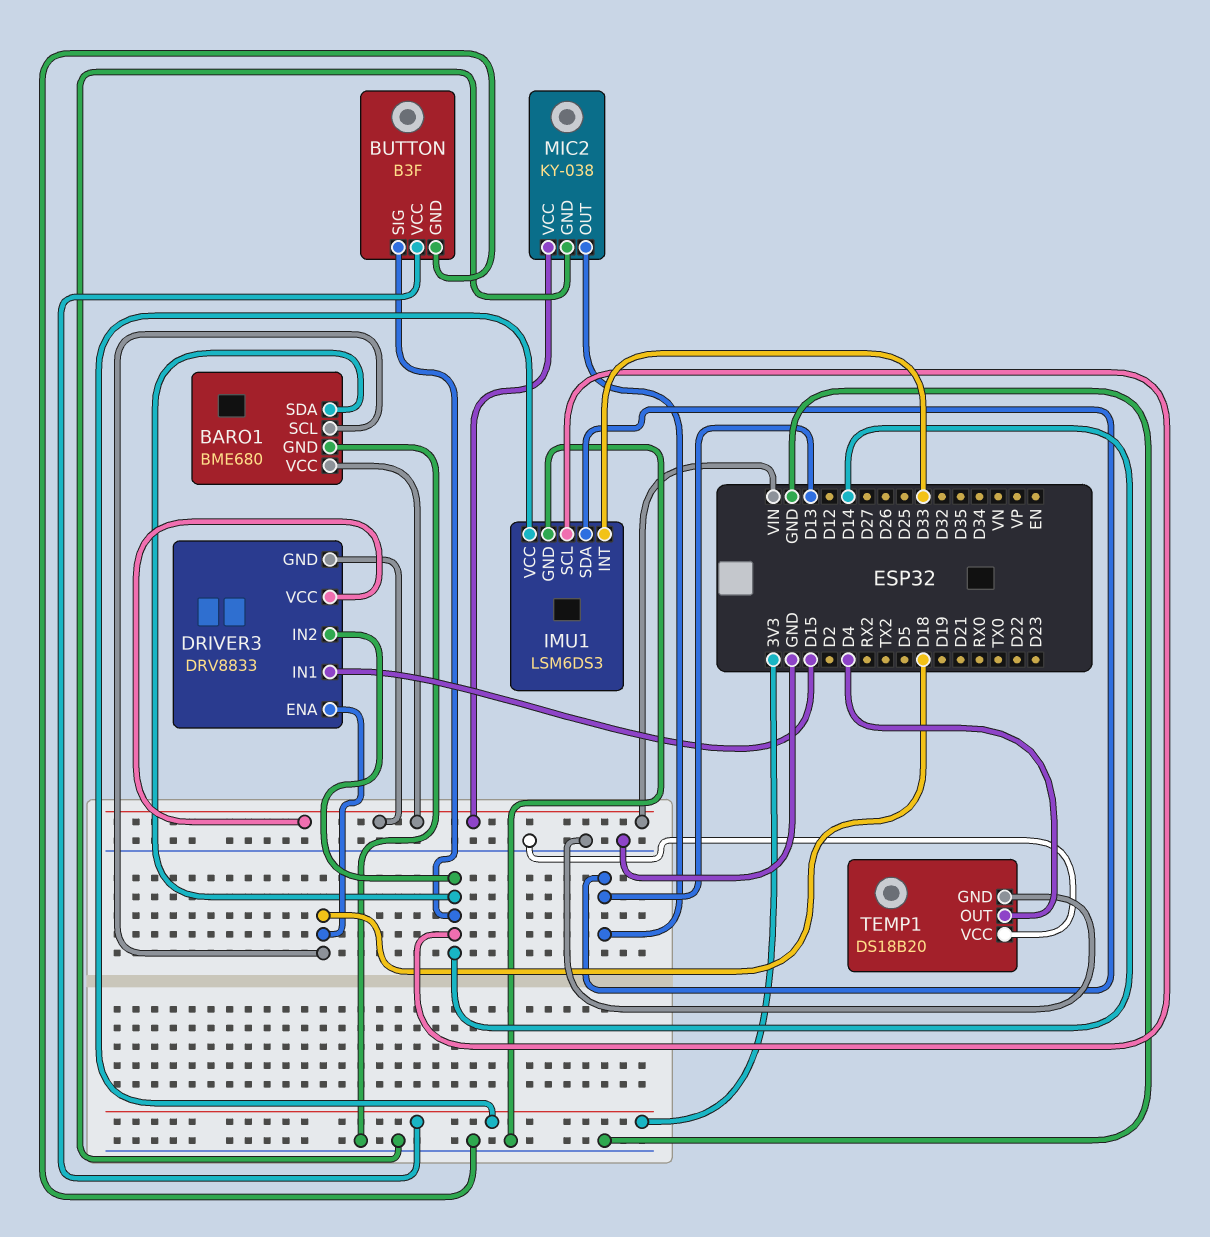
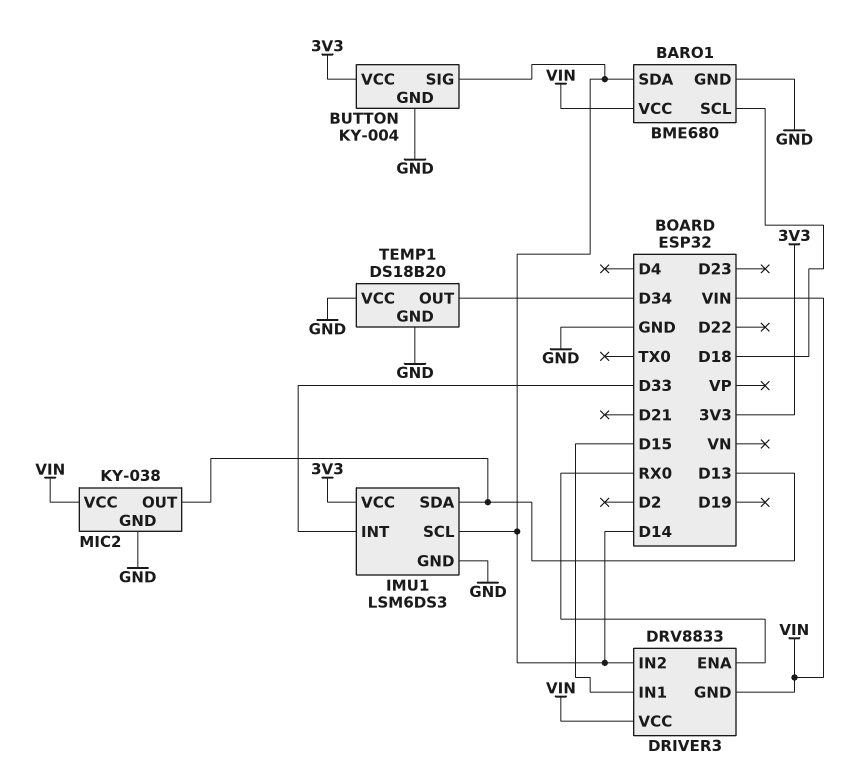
BUTTON: B3F -> KY-004
DRIVER3 pin ENA: D18 -> RX0
TEMP1 pin OUT: D4 -> D34

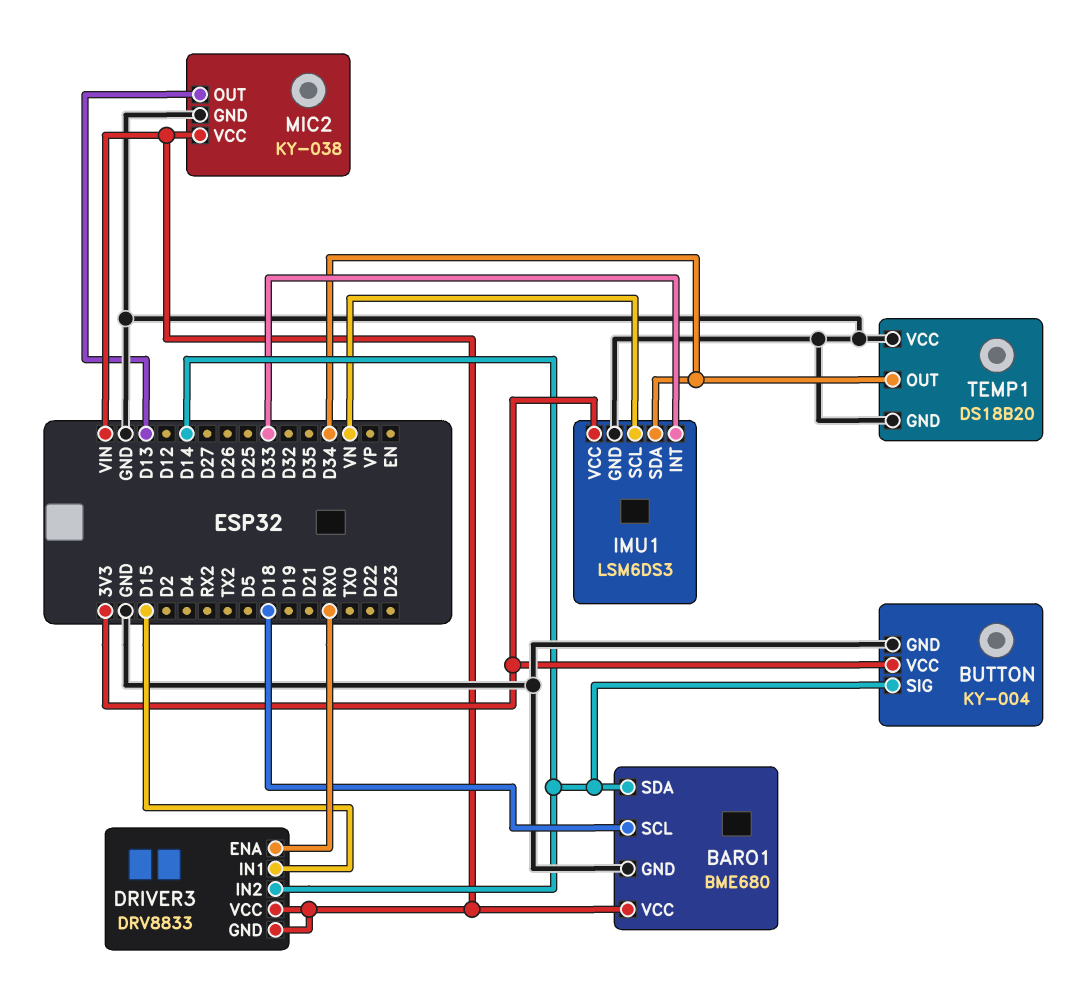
IMU1 pin SCL: D14 -> VN
IMU1 pin SDA: D13 -> D34

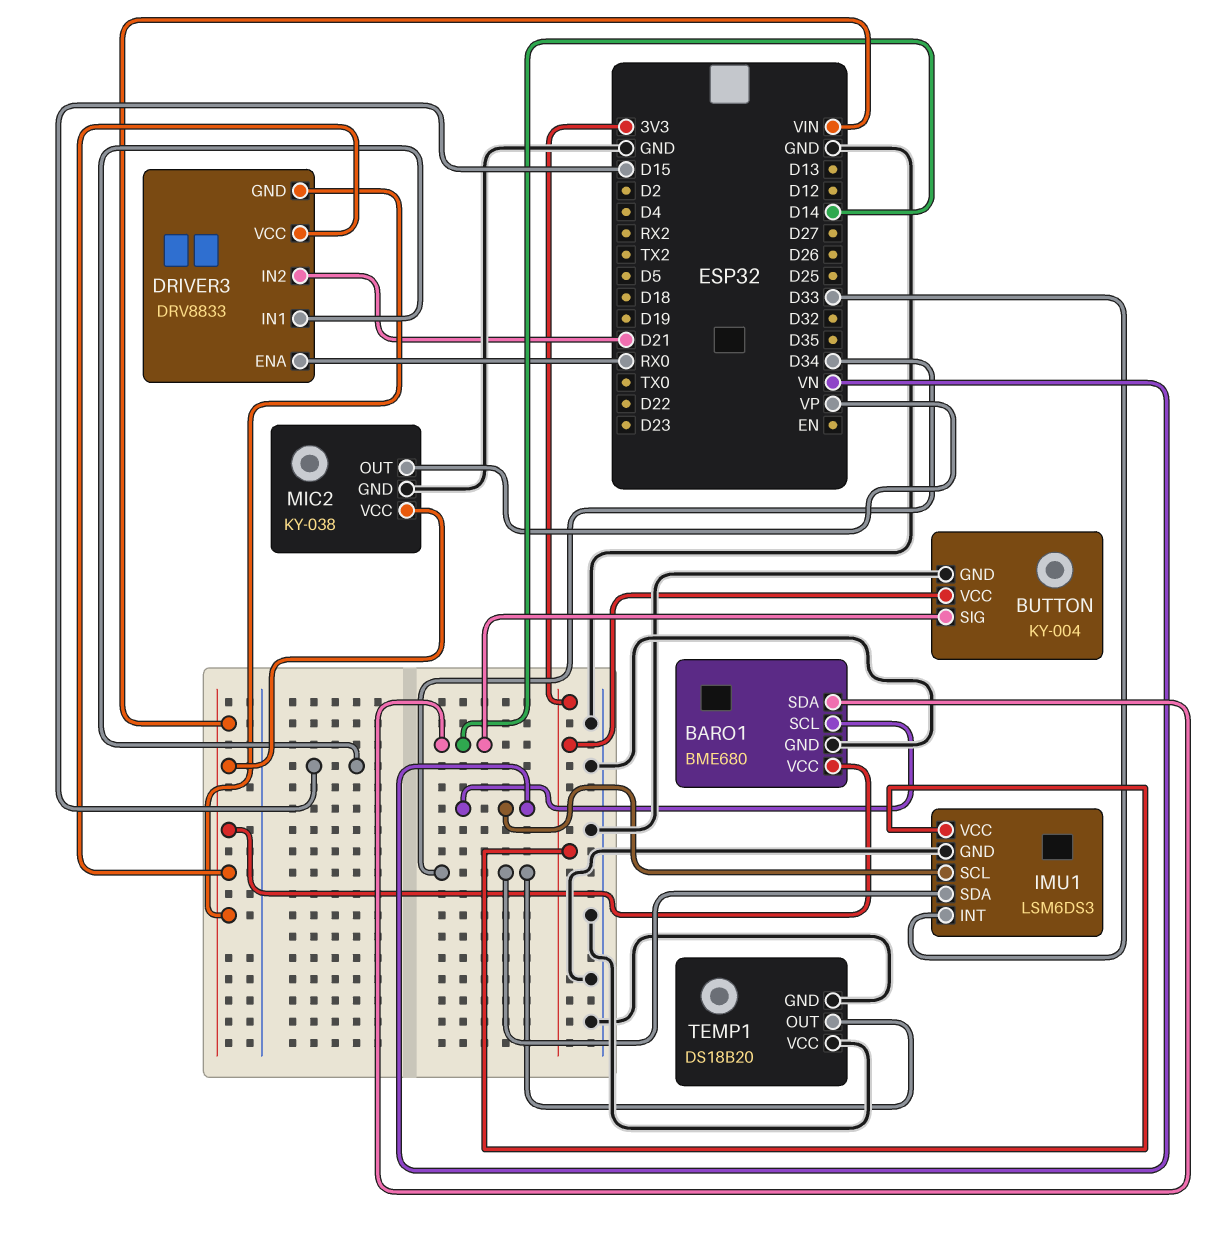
BARO1 pin SCL: D18 -> VN
DRIVER3 pin IN2: D14 -> D21
MIC2 pin OUT: D13 -> VP

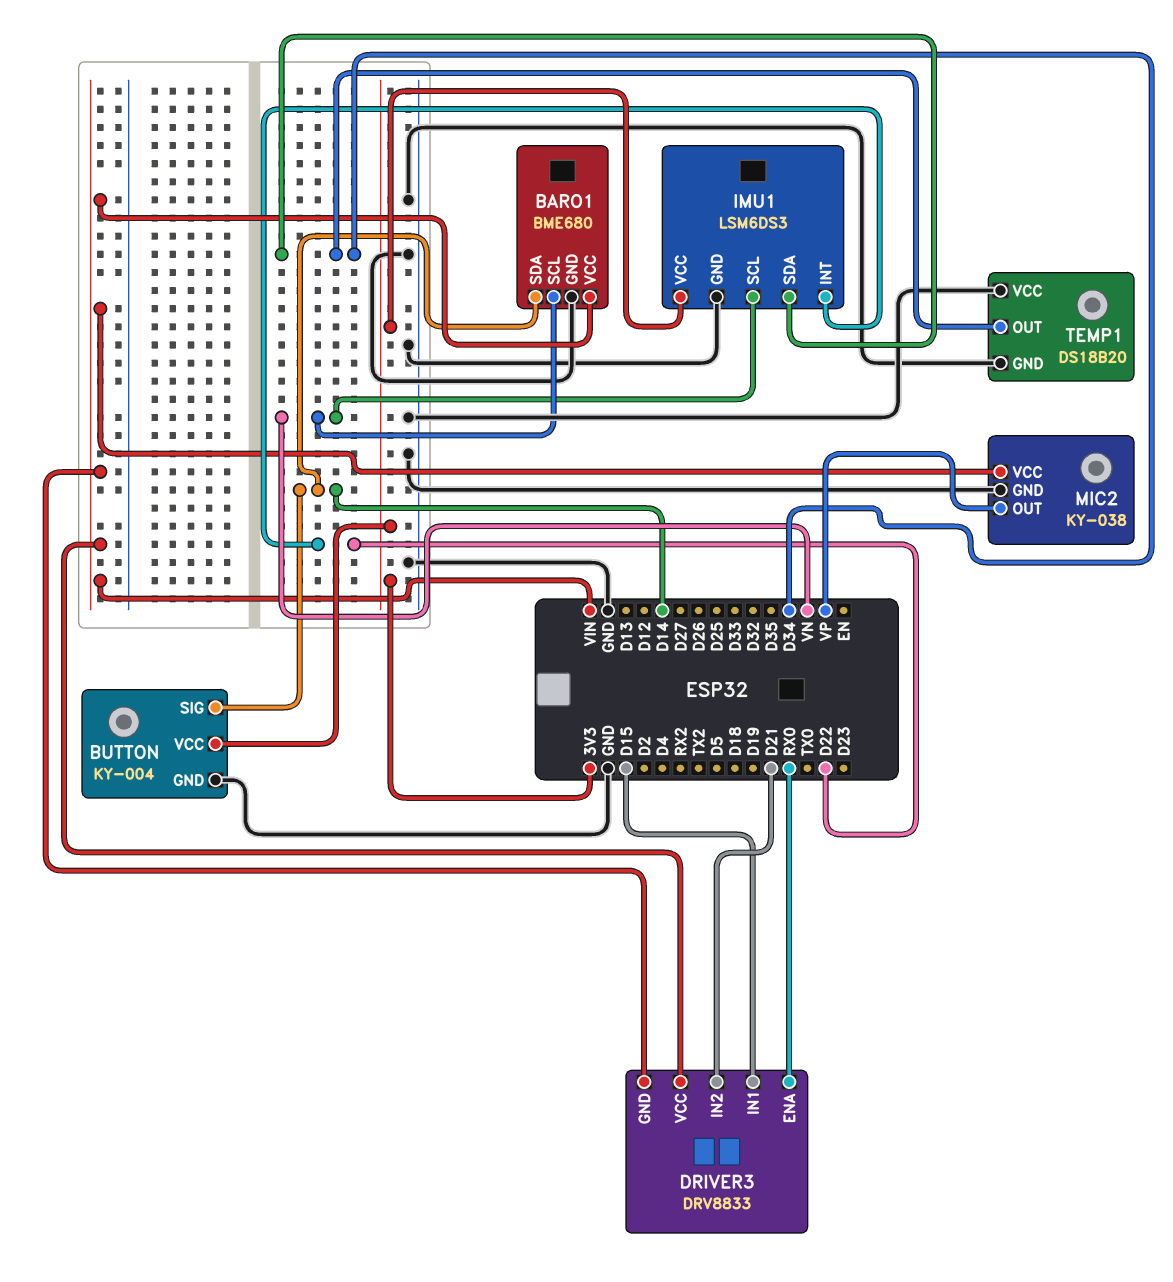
IMU1 pin INT: D33 -> D22

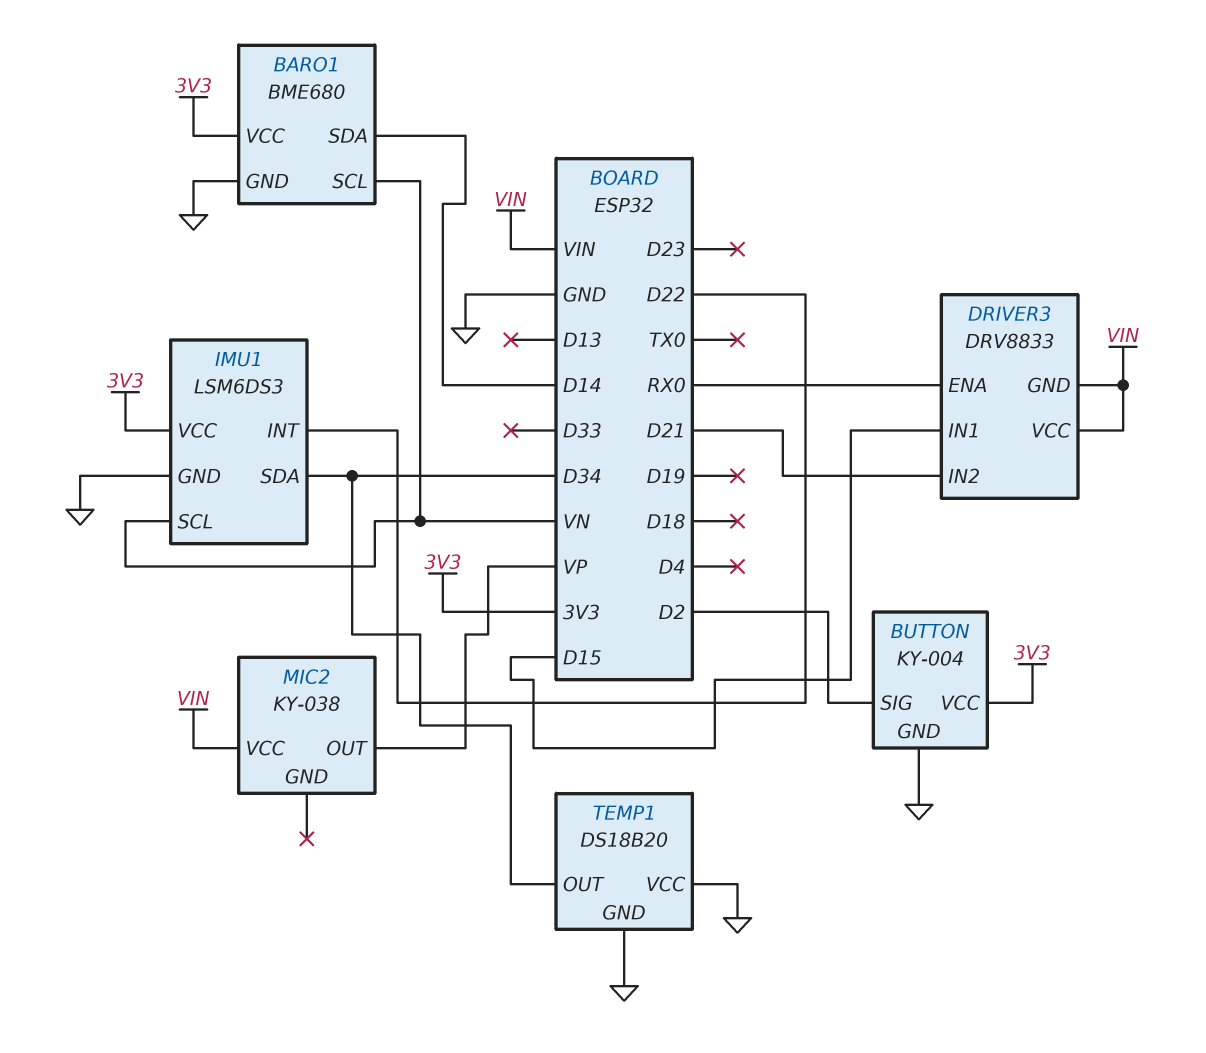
BARO1 pin VCC: VIN -> 3V3
BUTTON pin SIG: D14 -> D2
MIC2 pin GND: GND -> none

